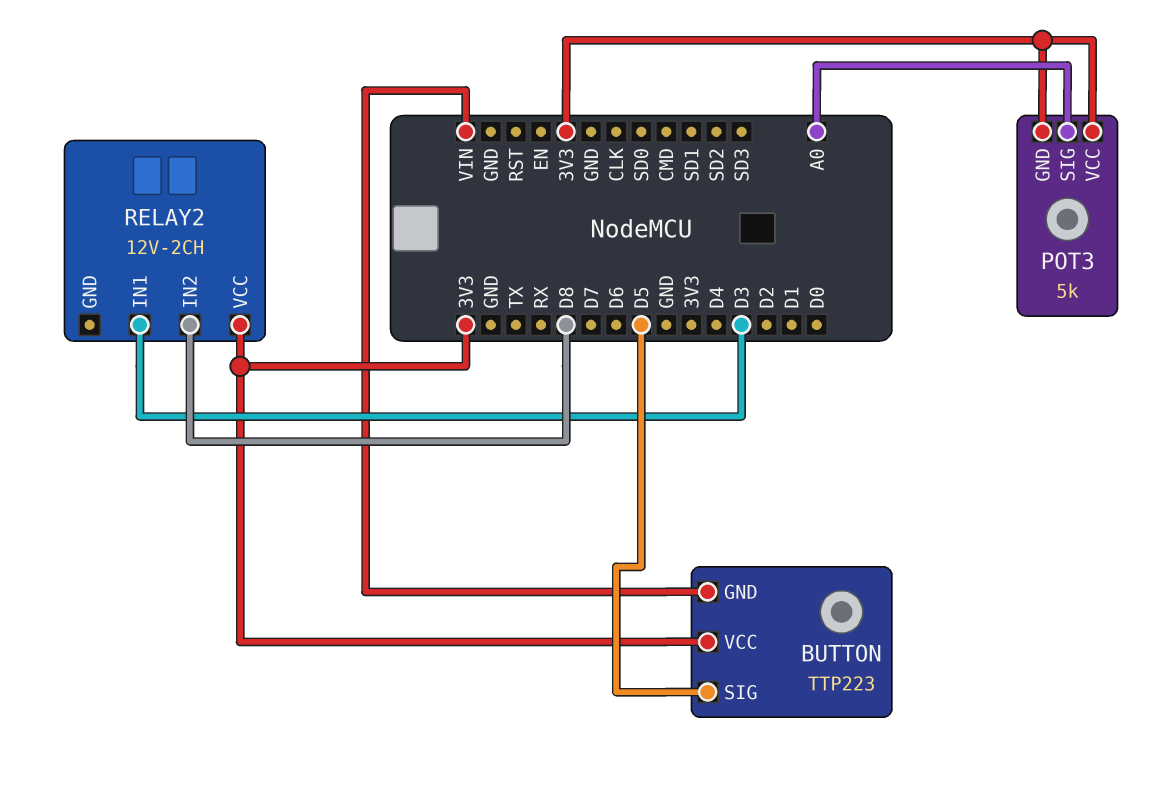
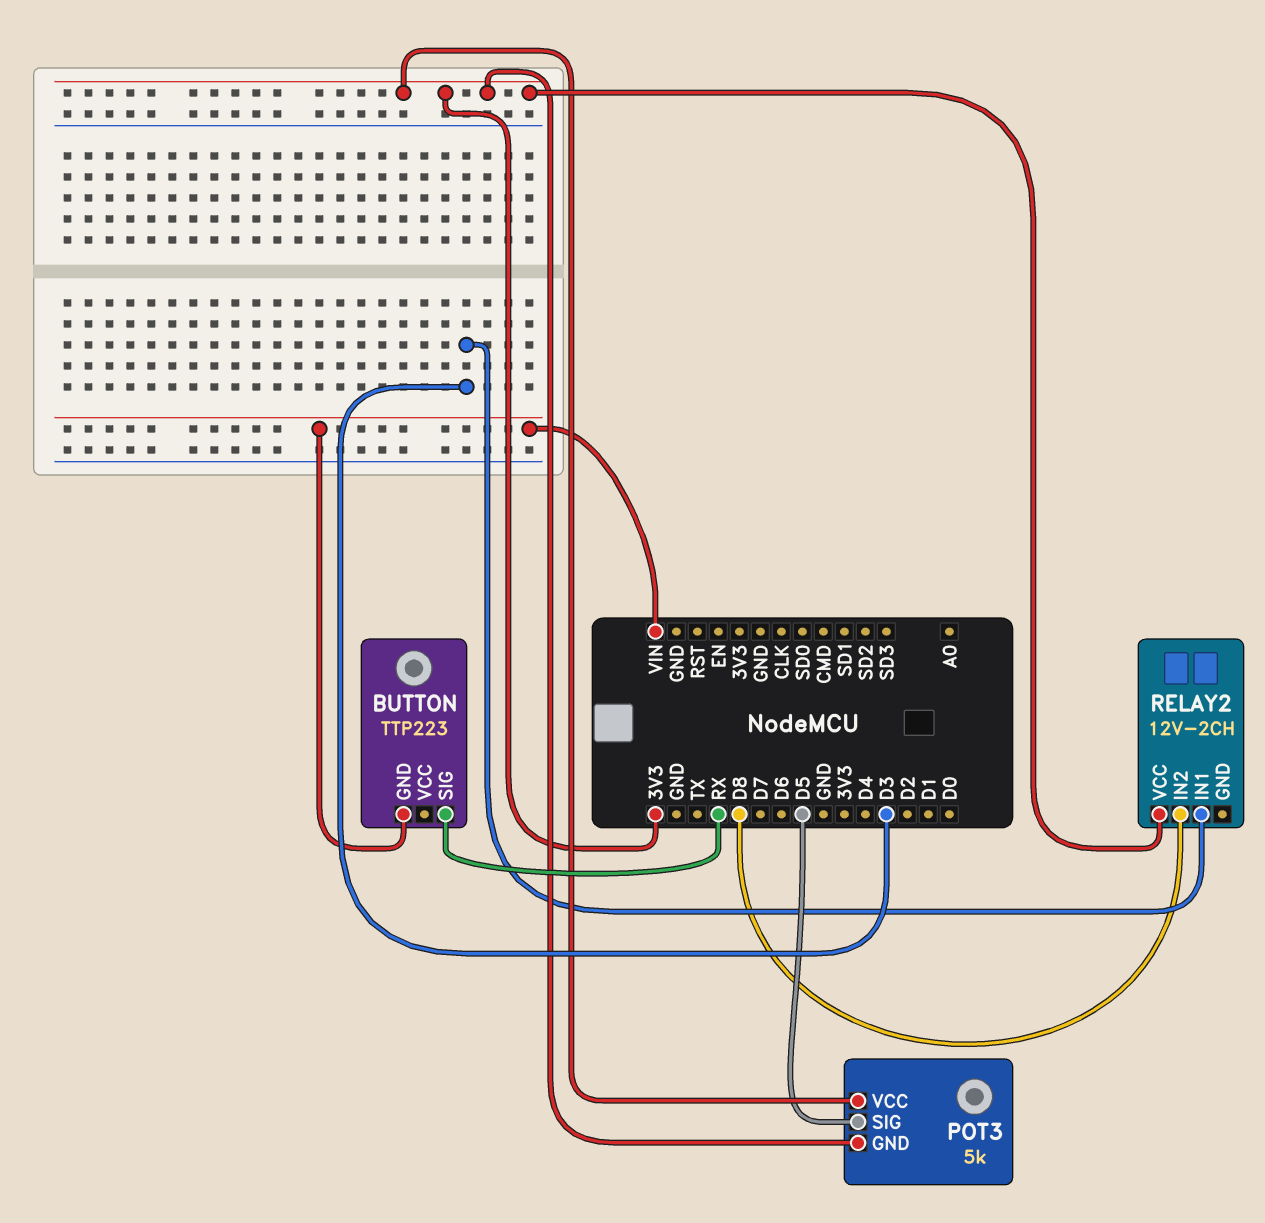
BUTTON pin SIG: D5 -> RX
BUTTON pin VCC: 3V3 -> none
POT3 pin SIG: A0 -> D5

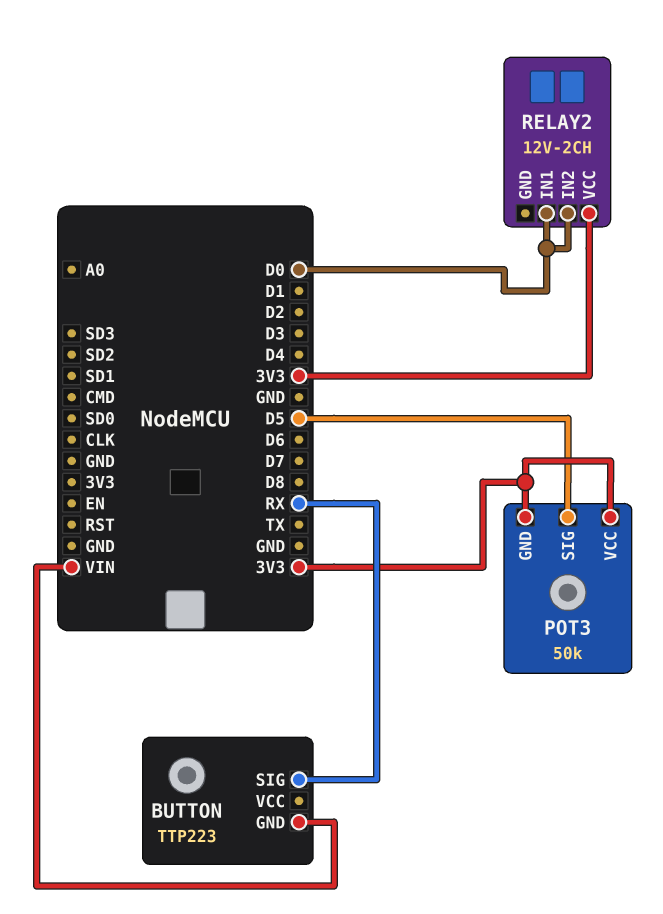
POT3: 5k -> 50k
RELAY2 pin IN1: D3 -> D0
RELAY2 pin IN2: D8 -> D0

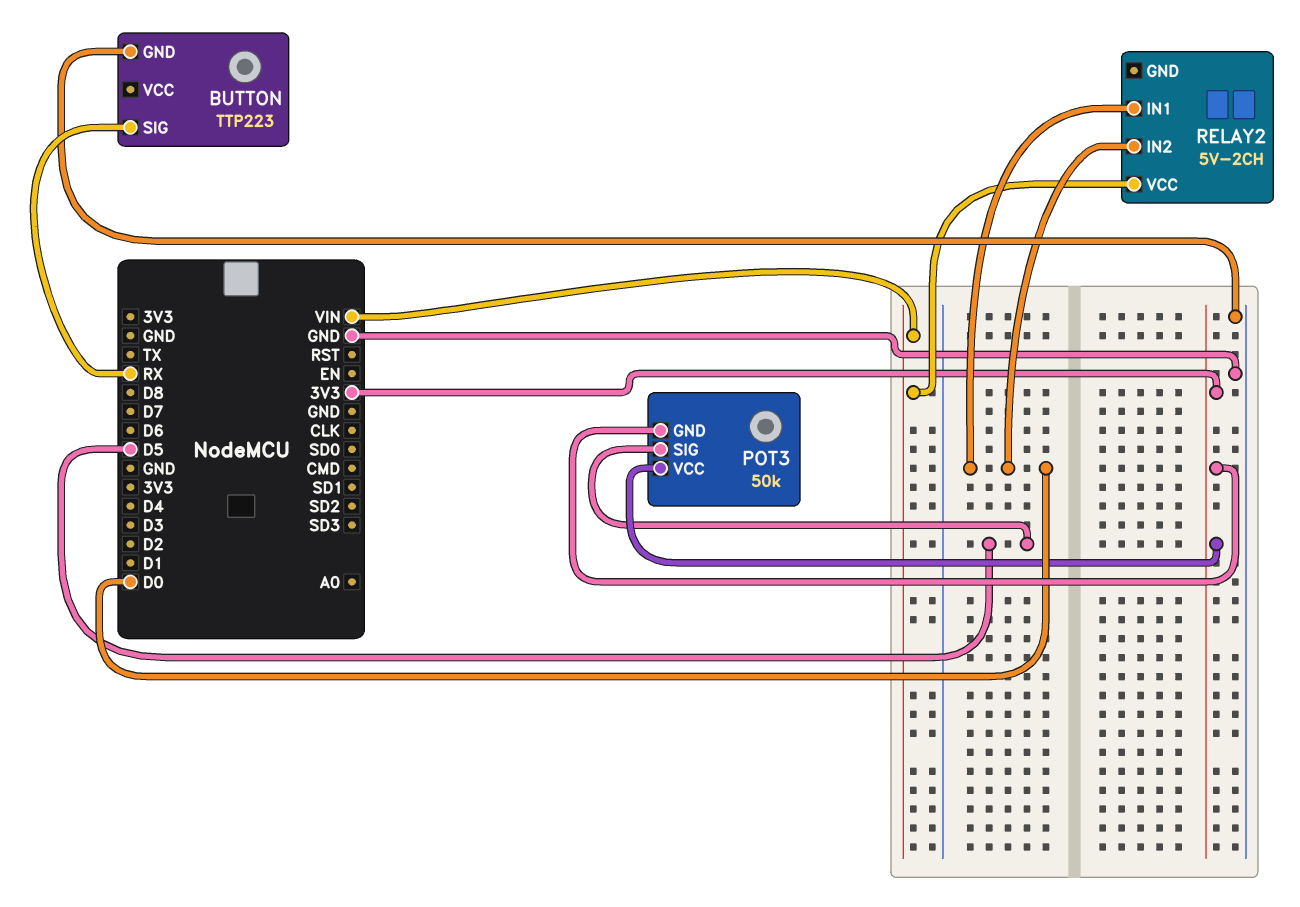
BUTTON pin GND: VIN -> GND
RELAY2: 12V-2CH -> 5V-2CH
RELAY2 pin VCC: 3V3 -> VIN

